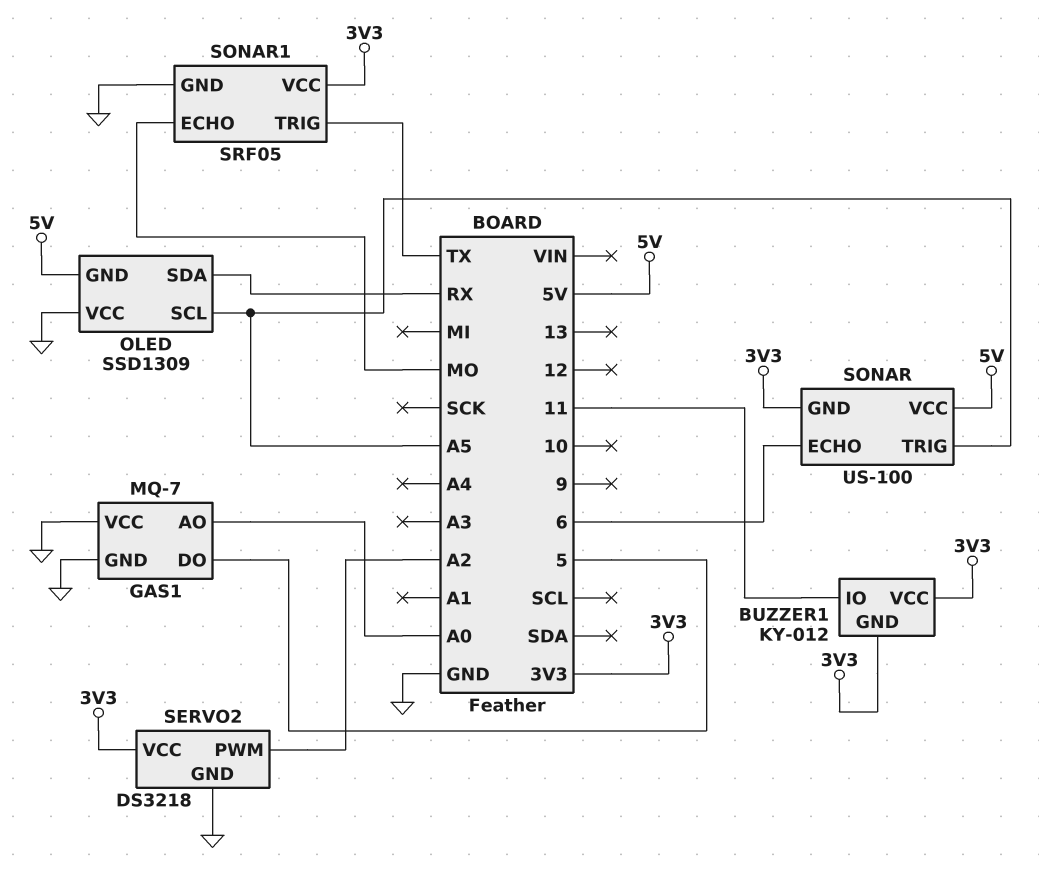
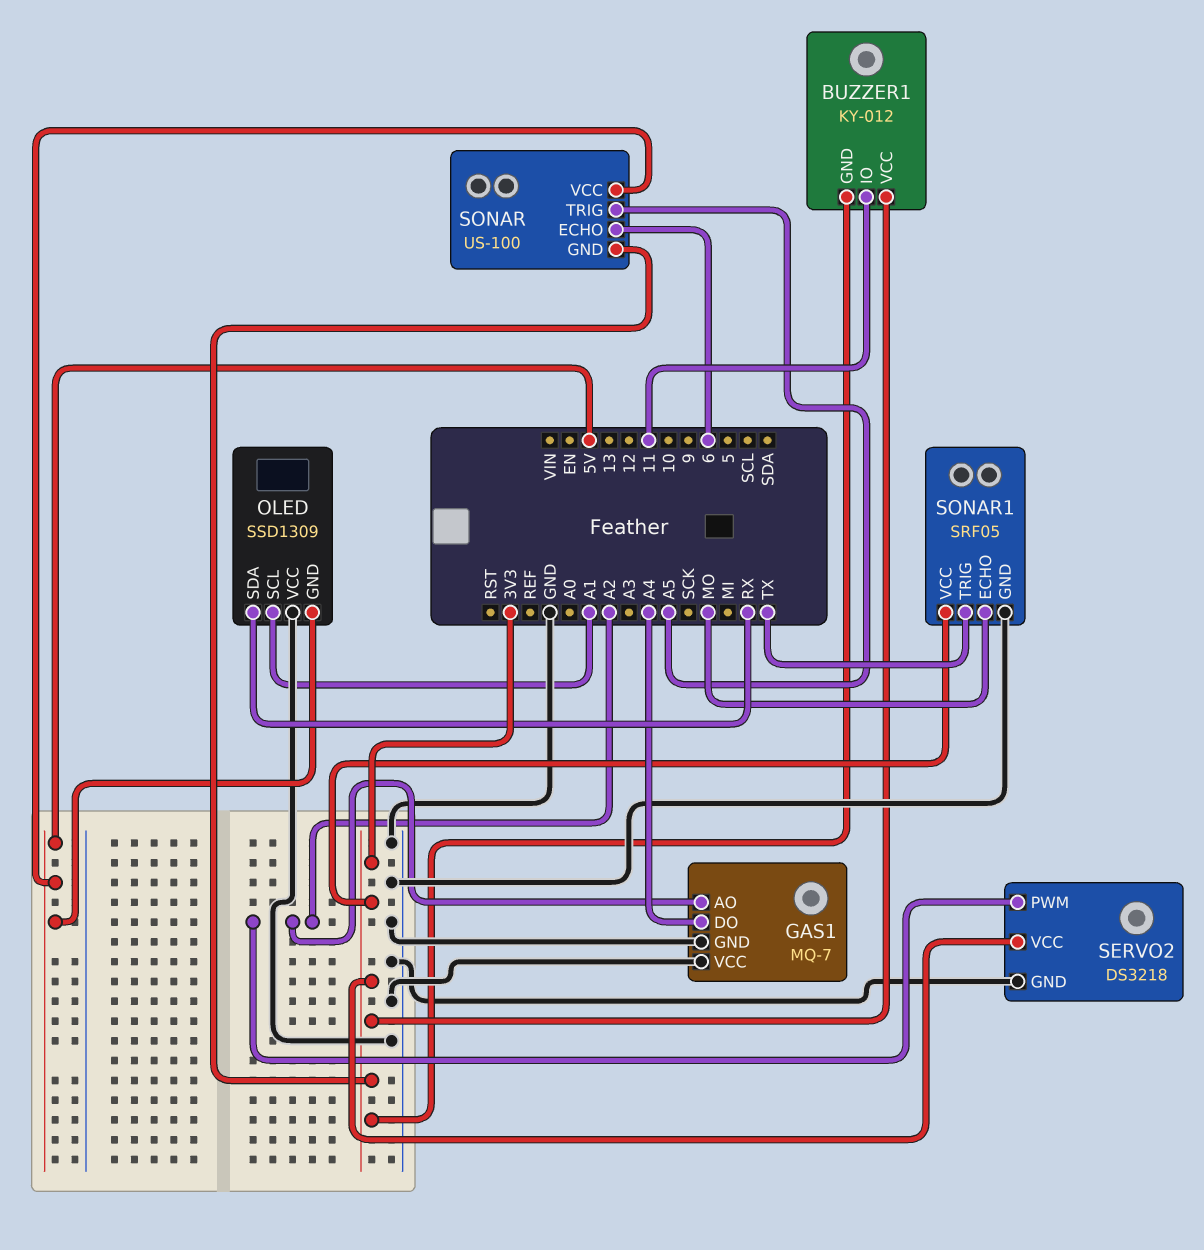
GAS1 pin AO: A0 -> A2
GAS1 pin DO: 5 -> A4
OLED pin SCL: A5 -> A1

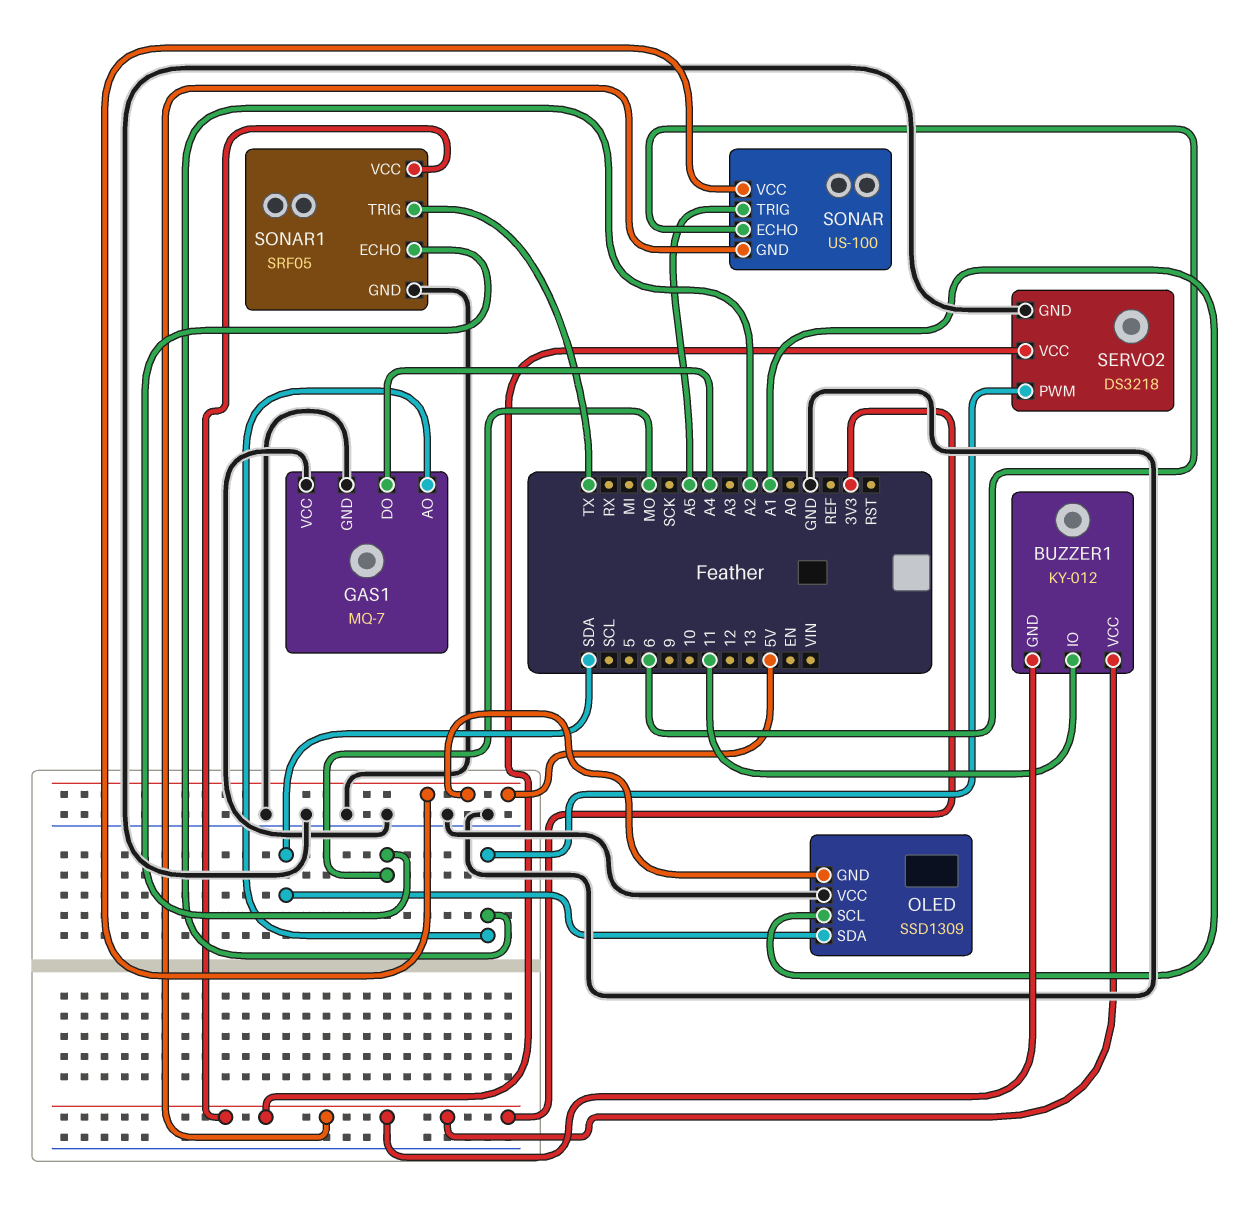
OLED pin SDA: RX -> SDA

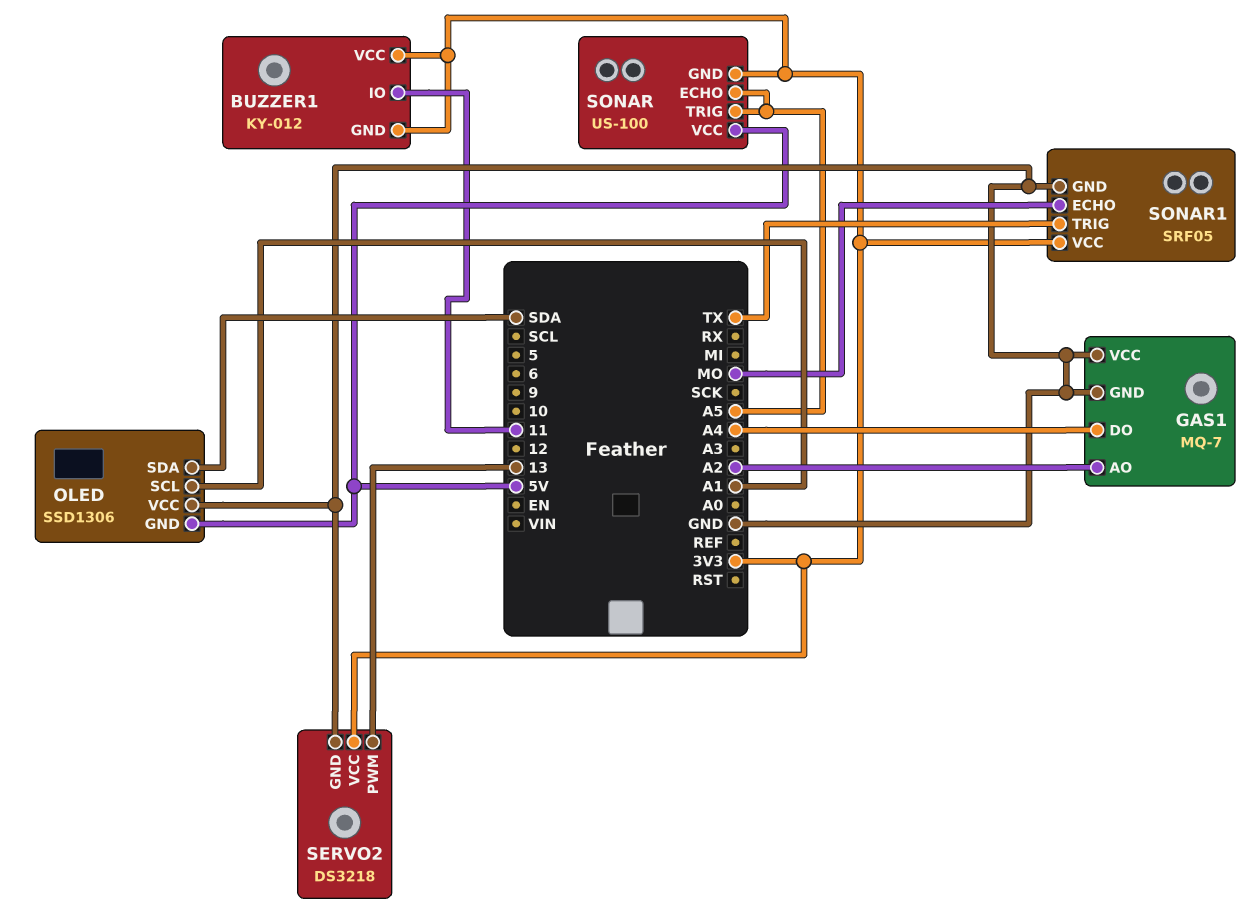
OLED: SSD1309 -> SSD1306
SERVO2 pin PWM: A2 -> 13
SONAR pin ECHO: 6 -> A5

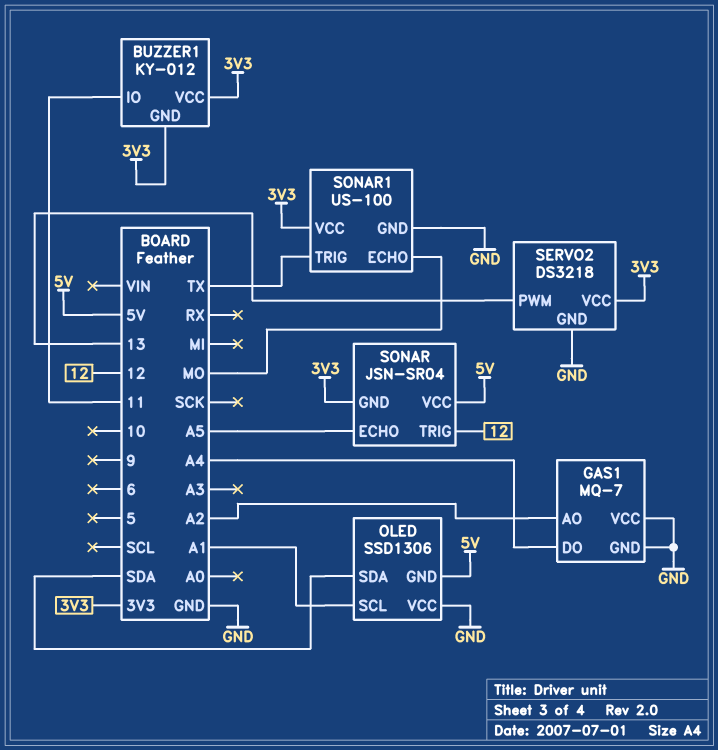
SONAR: US-100 -> JSN-SR04
SONAR pin TRIG: A5 -> 12
SONAR1: SRF05 -> US-100

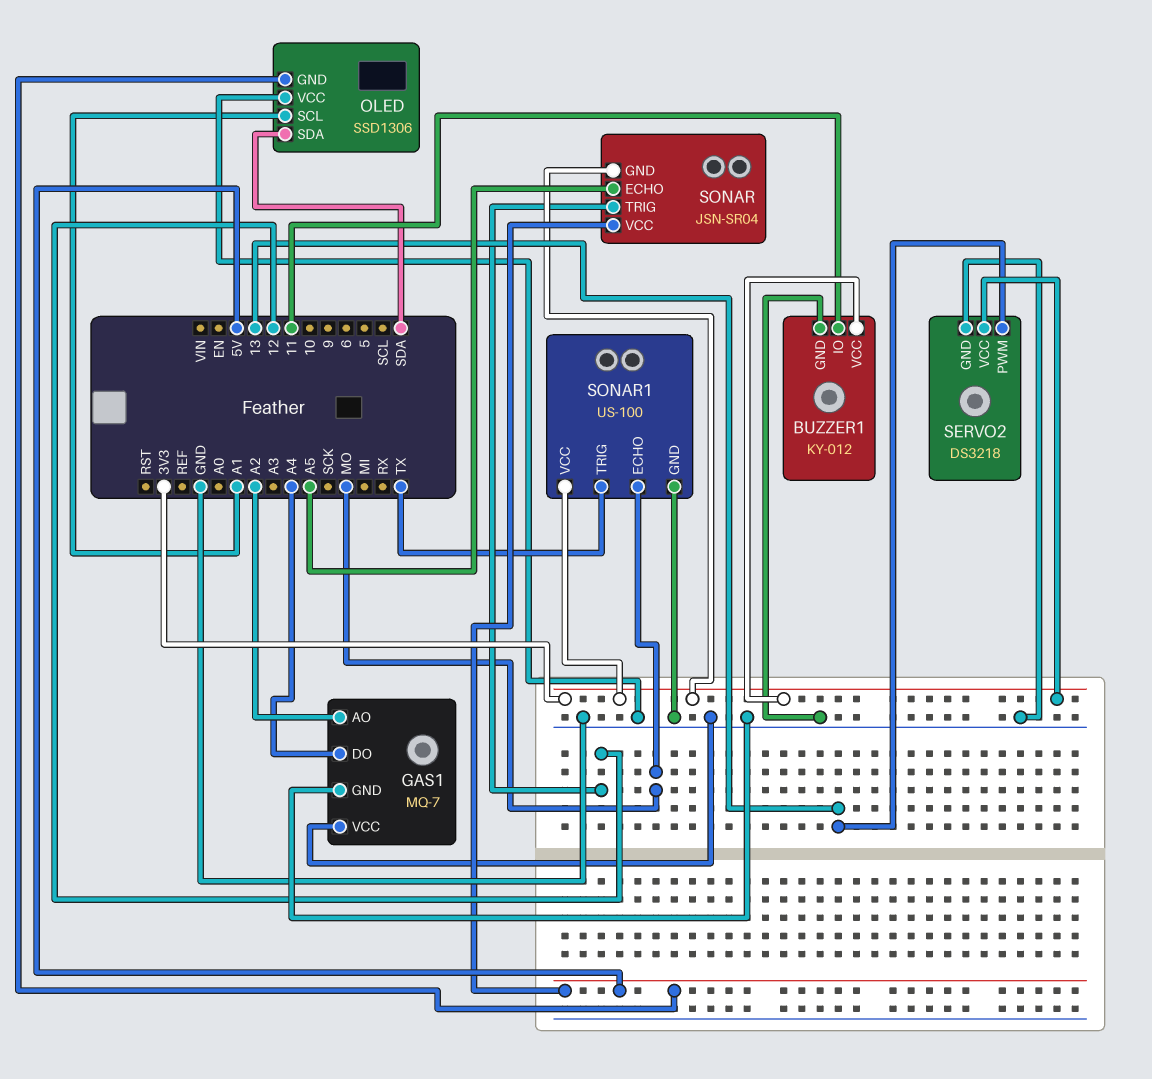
BUZZER1 pin GND: 3V3 -> GND

